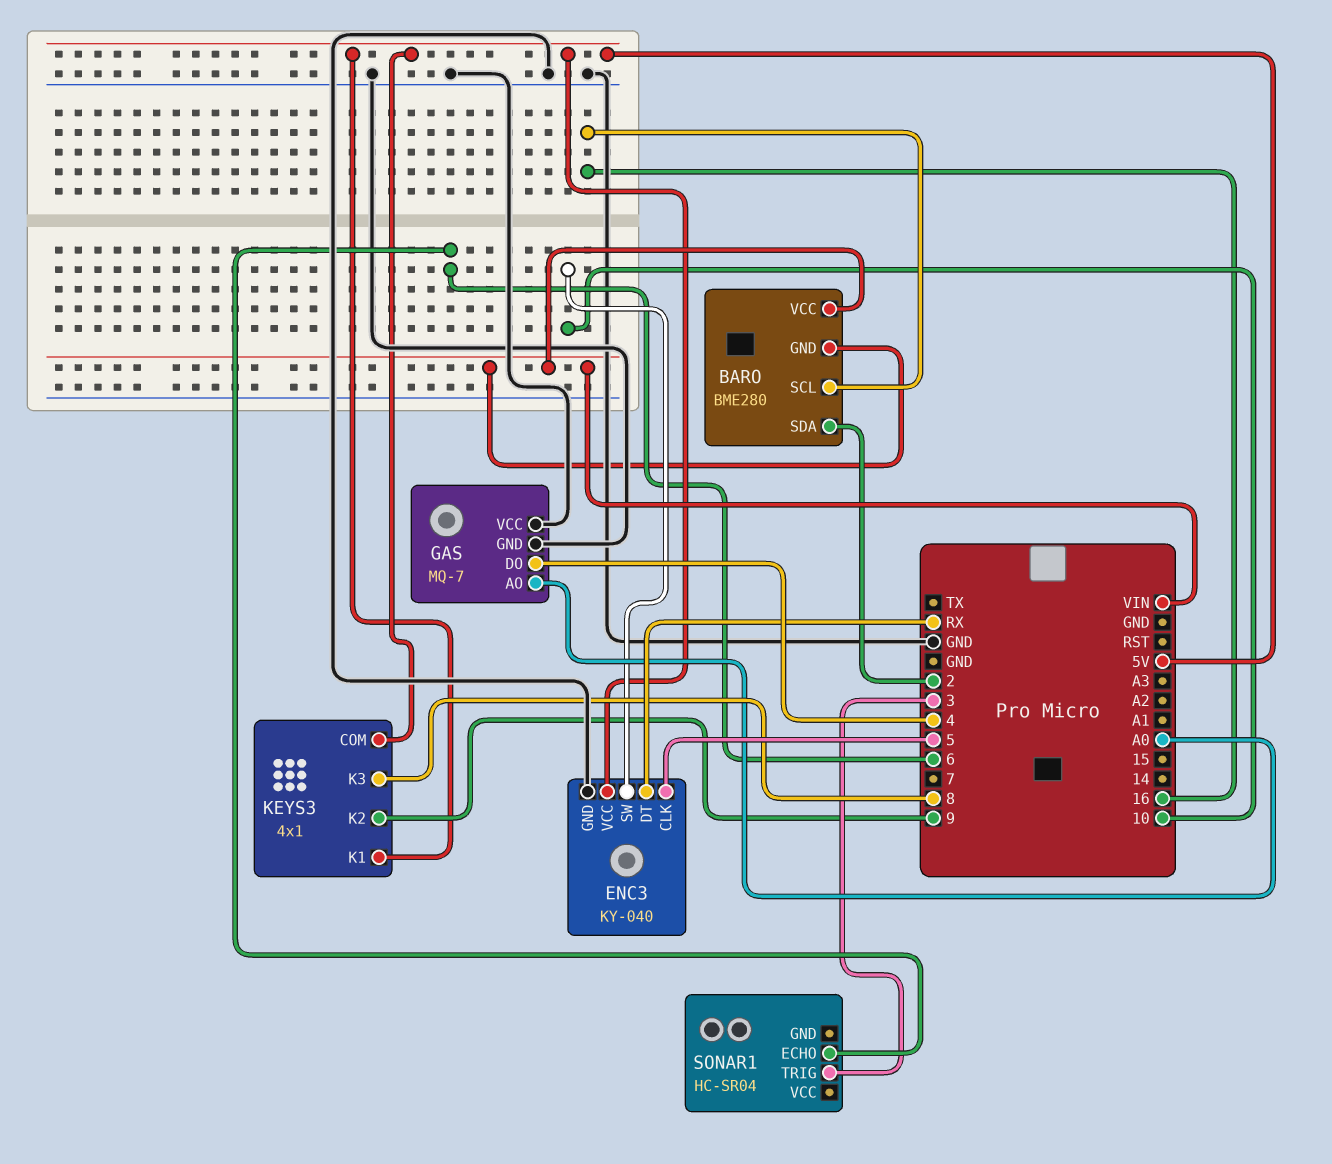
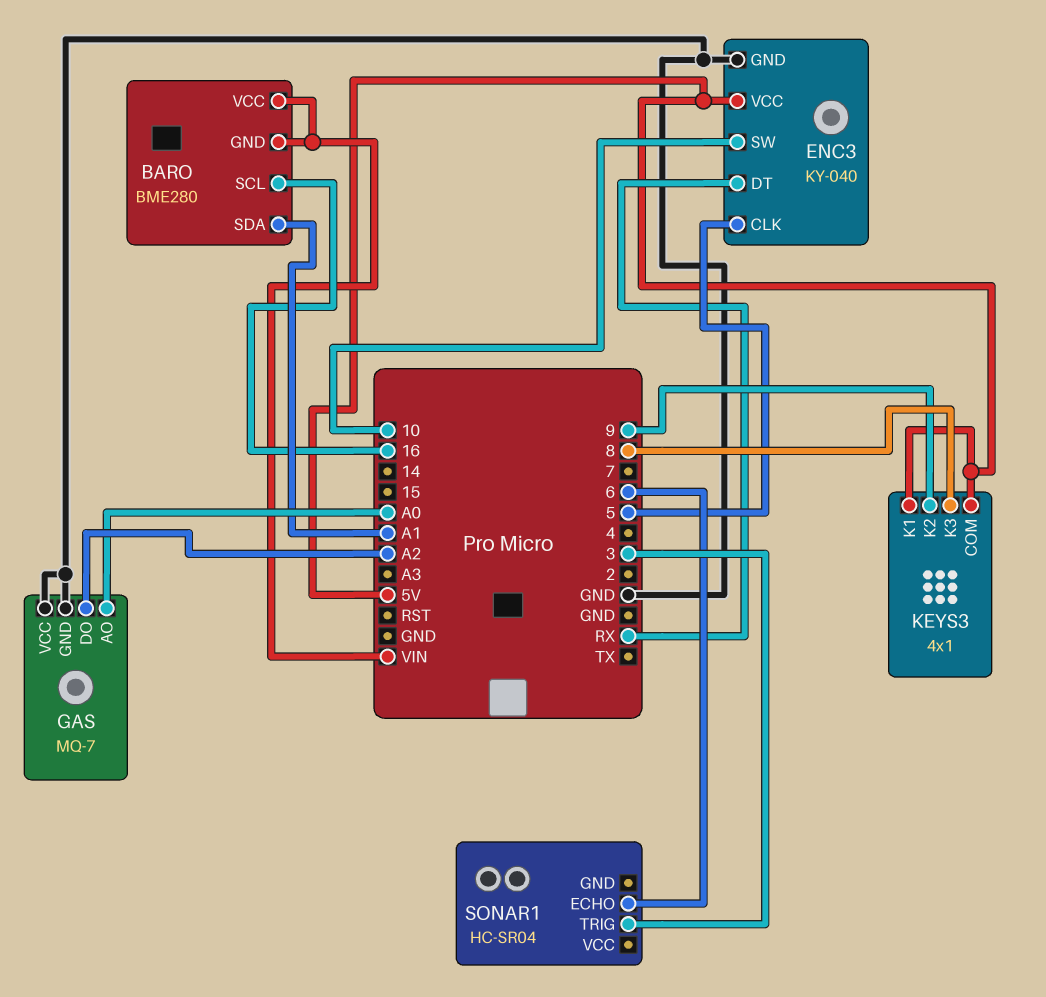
BARO pin SDA: 2 -> A1
GAS pin DO: 4 -> A2

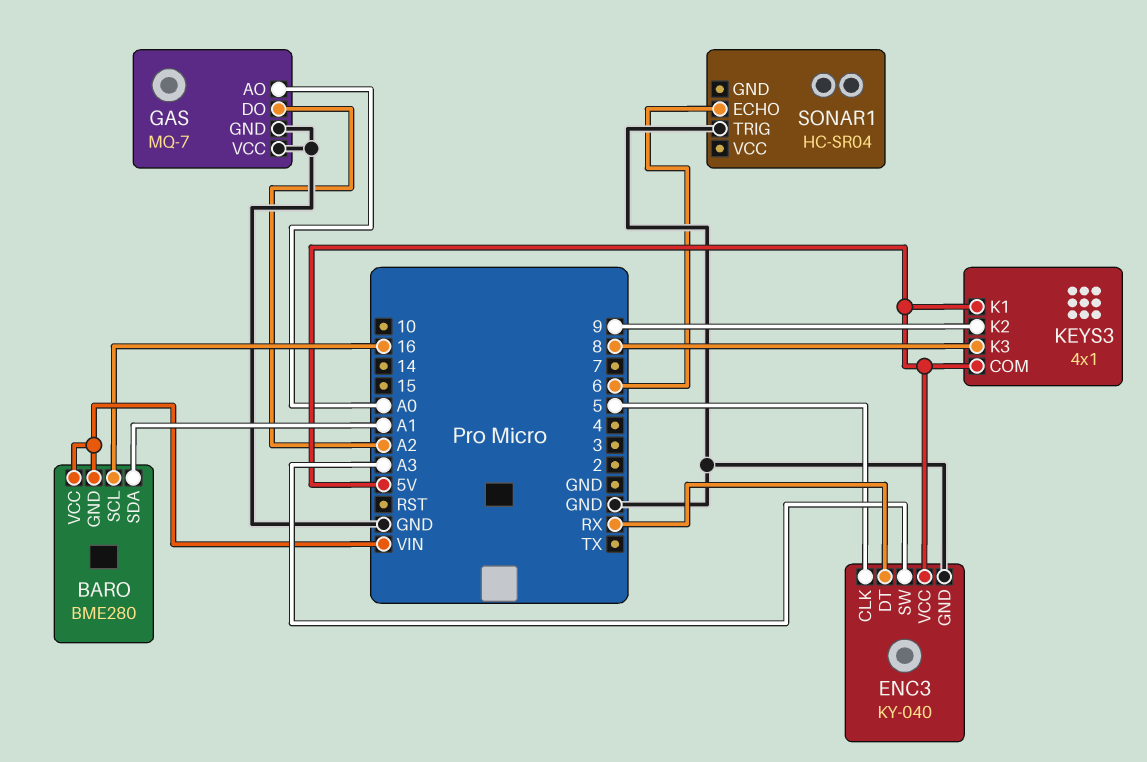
ENC3 pin SW: 10 -> A3
SONAR1 pin TRIG: 3 -> GND

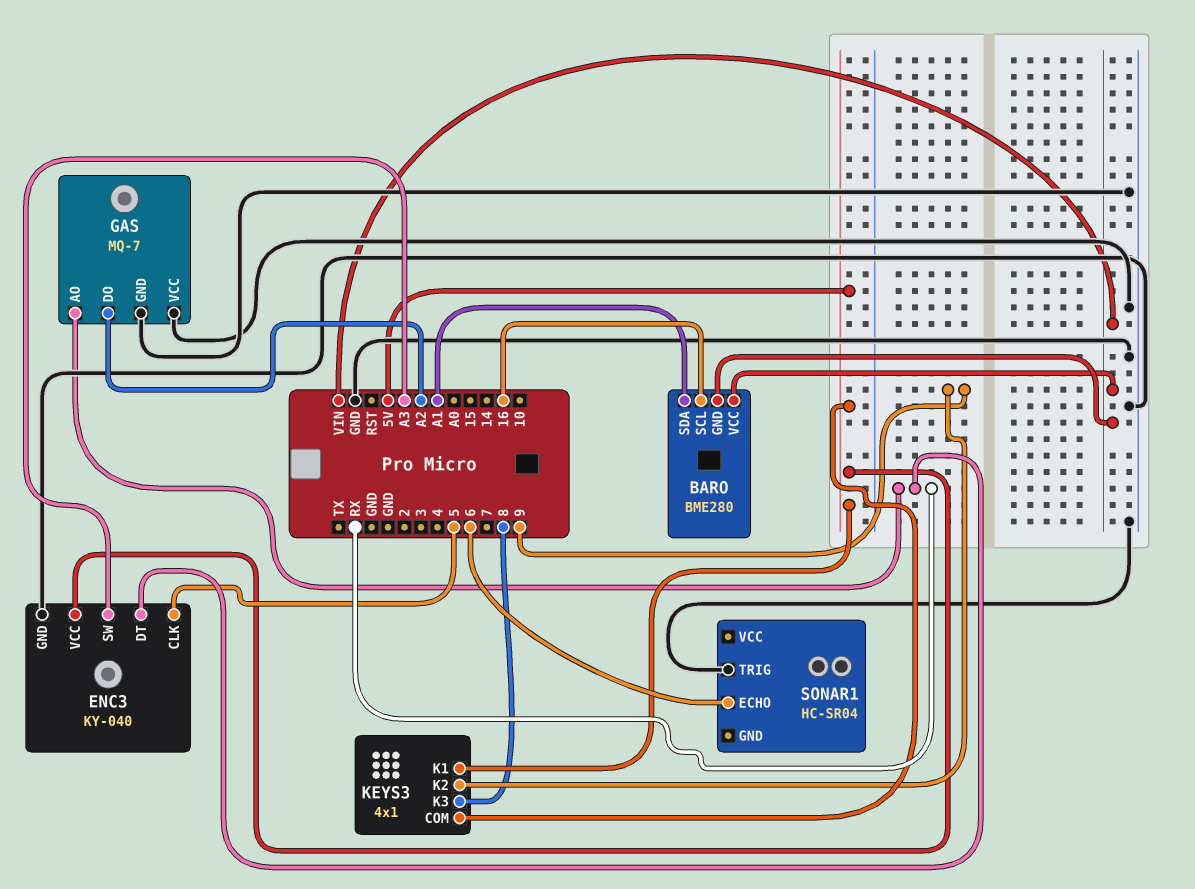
GAS pin AO: A0 -> RX

